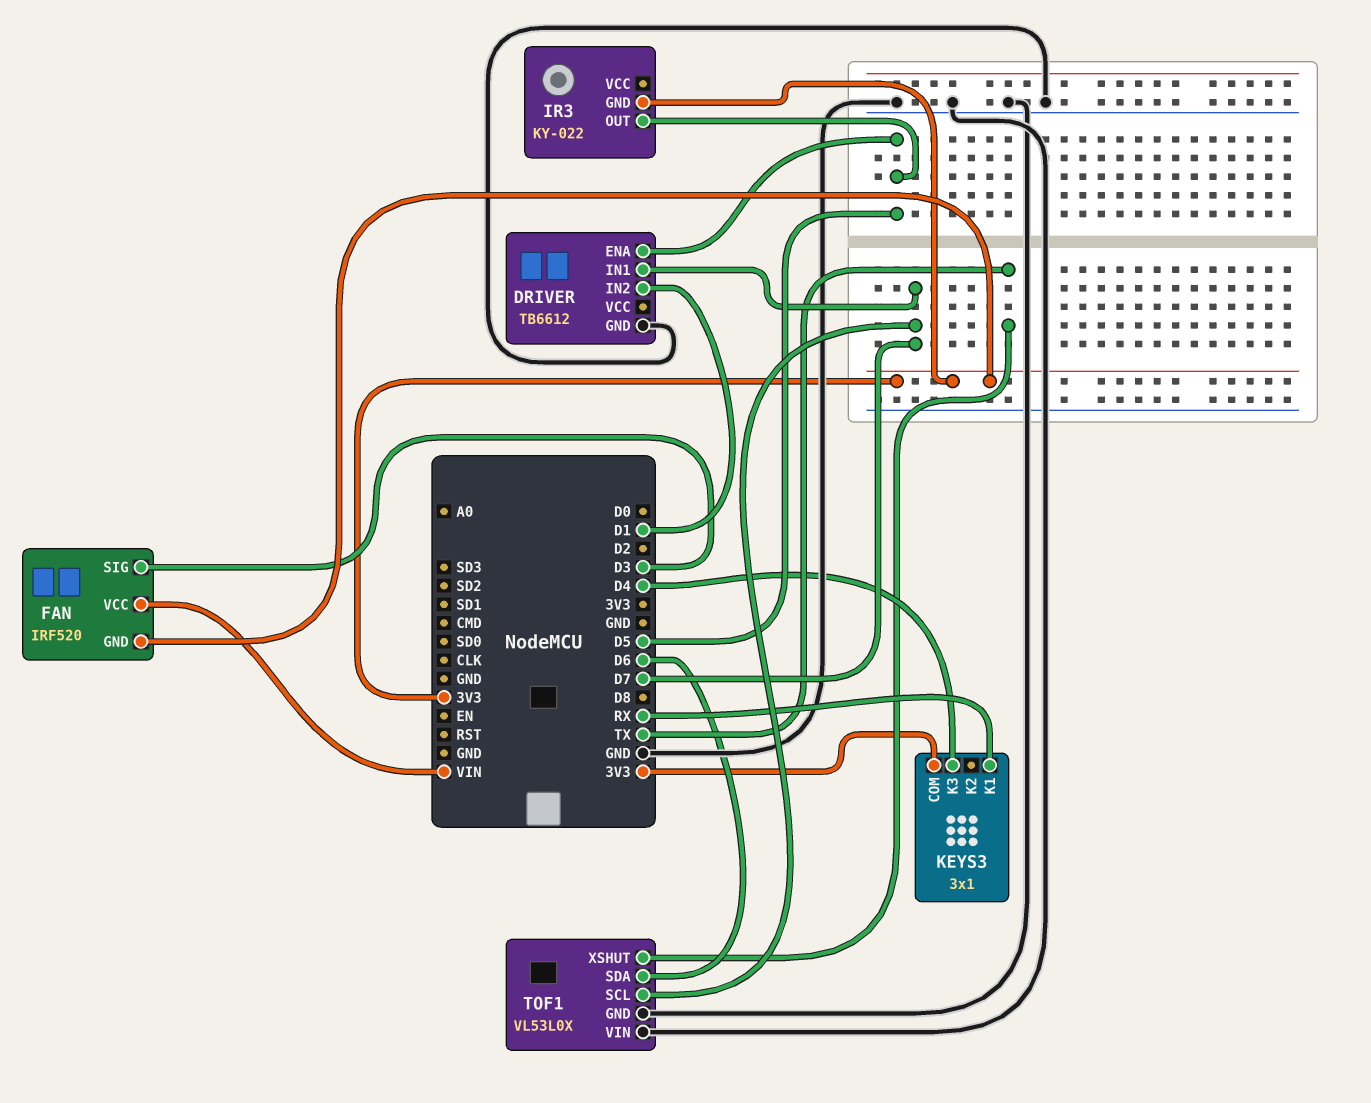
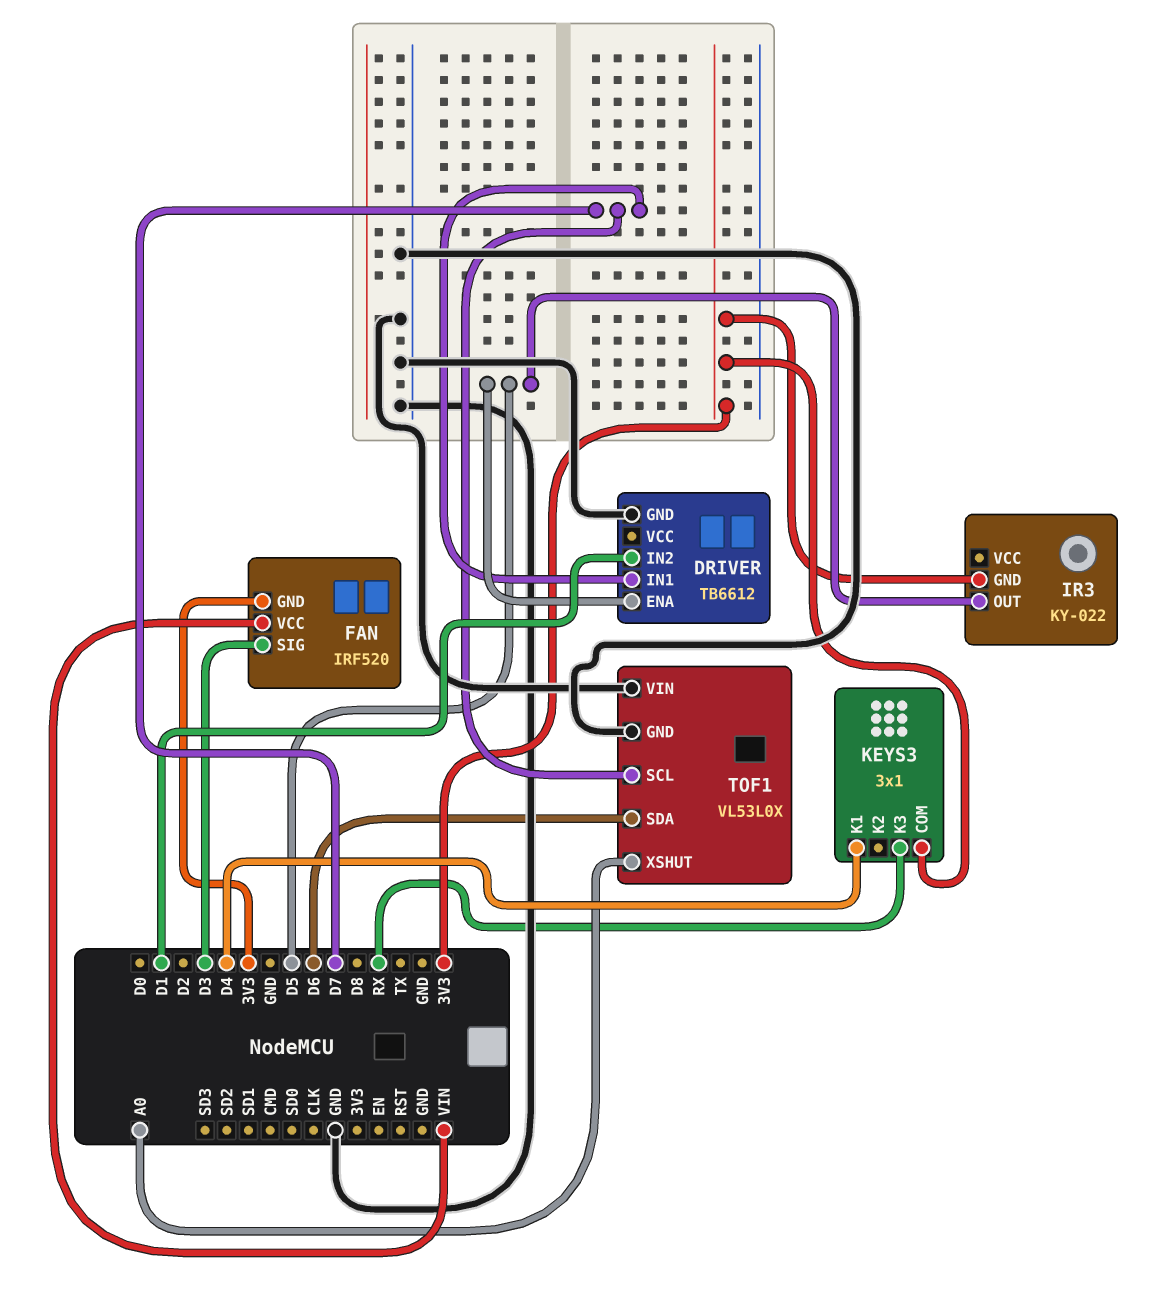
KEYS3 pin K1: RX -> D4
KEYS3 pin K3: D4 -> RX
TOF1 pin XSHUT: TX -> A0

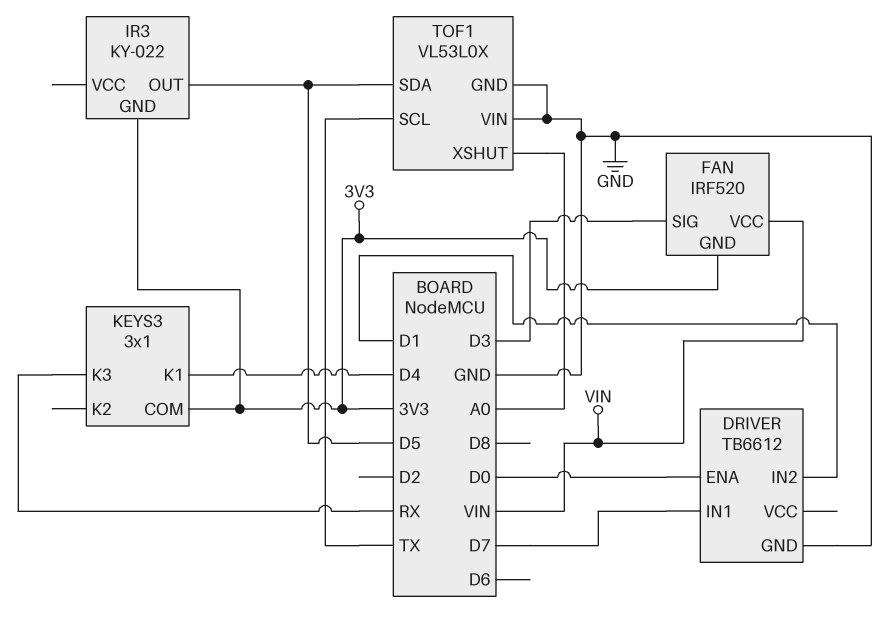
DRIVER pin ENA: D5 -> D0
TOF1 pin SCL: D7 -> TX
TOF1 pin SDA: D6 -> D5

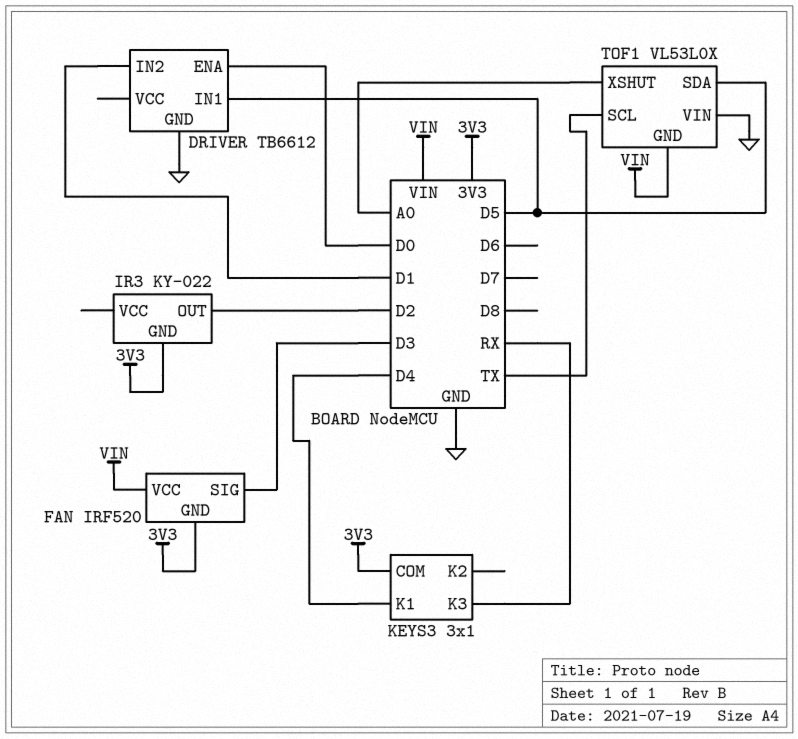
DRIVER pin IN1: D7 -> D5
IR3 pin OUT: D5 -> D2
TOF1 pin GND: GND -> VIN

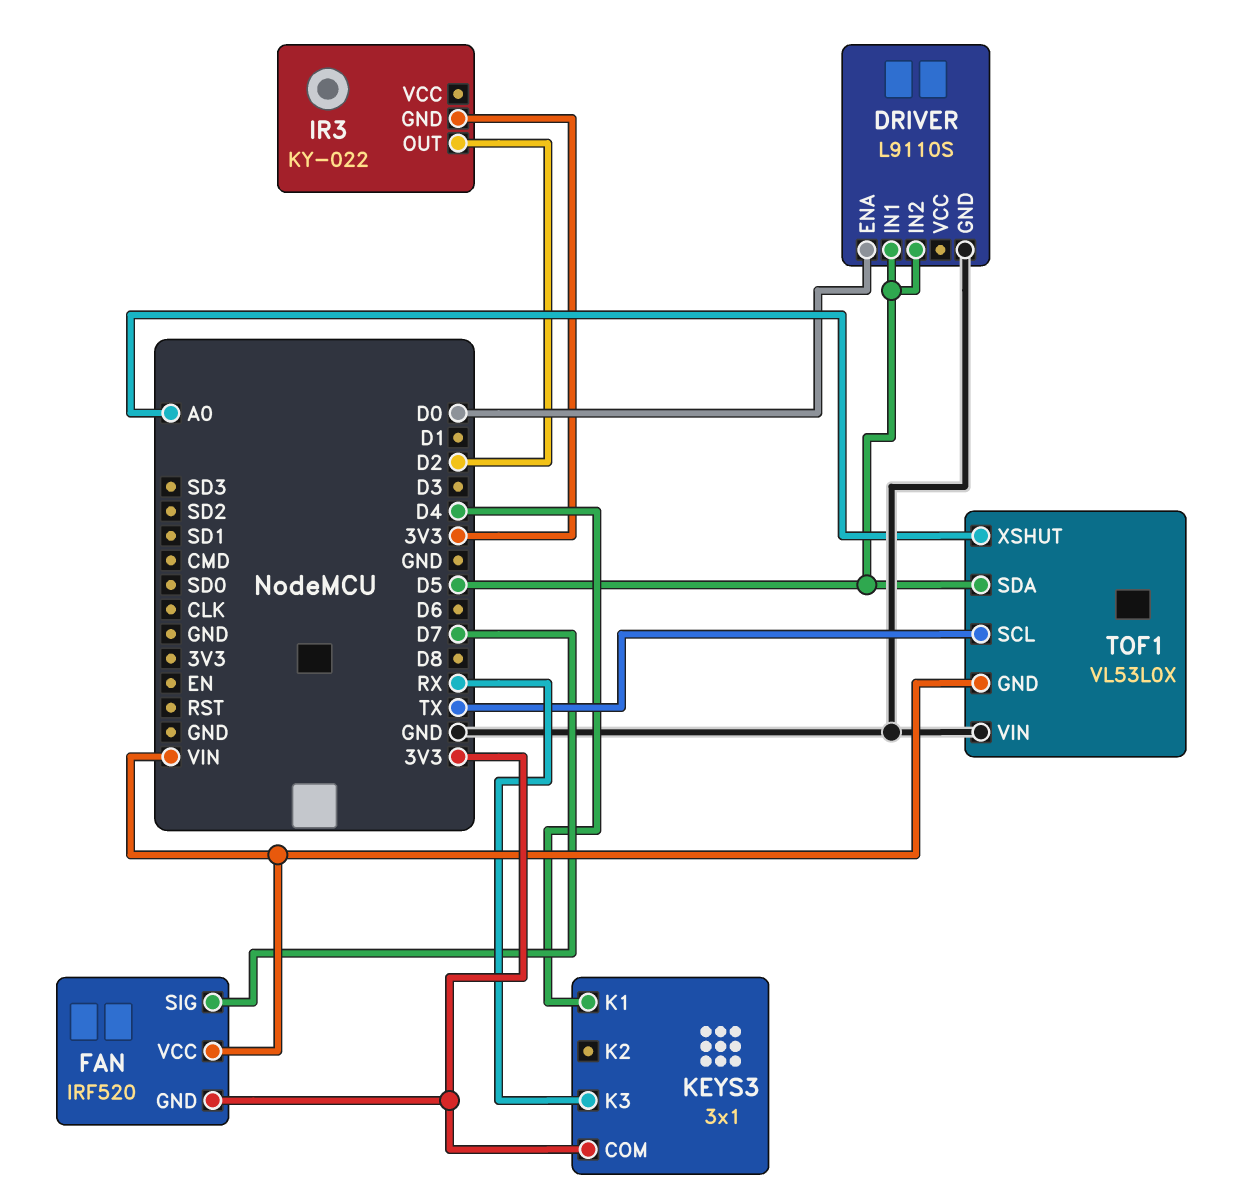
DRIVER: TB6612 -> L9110S
DRIVER pin IN2: D1 -> D5
FAN pin SIG: D3 -> D7

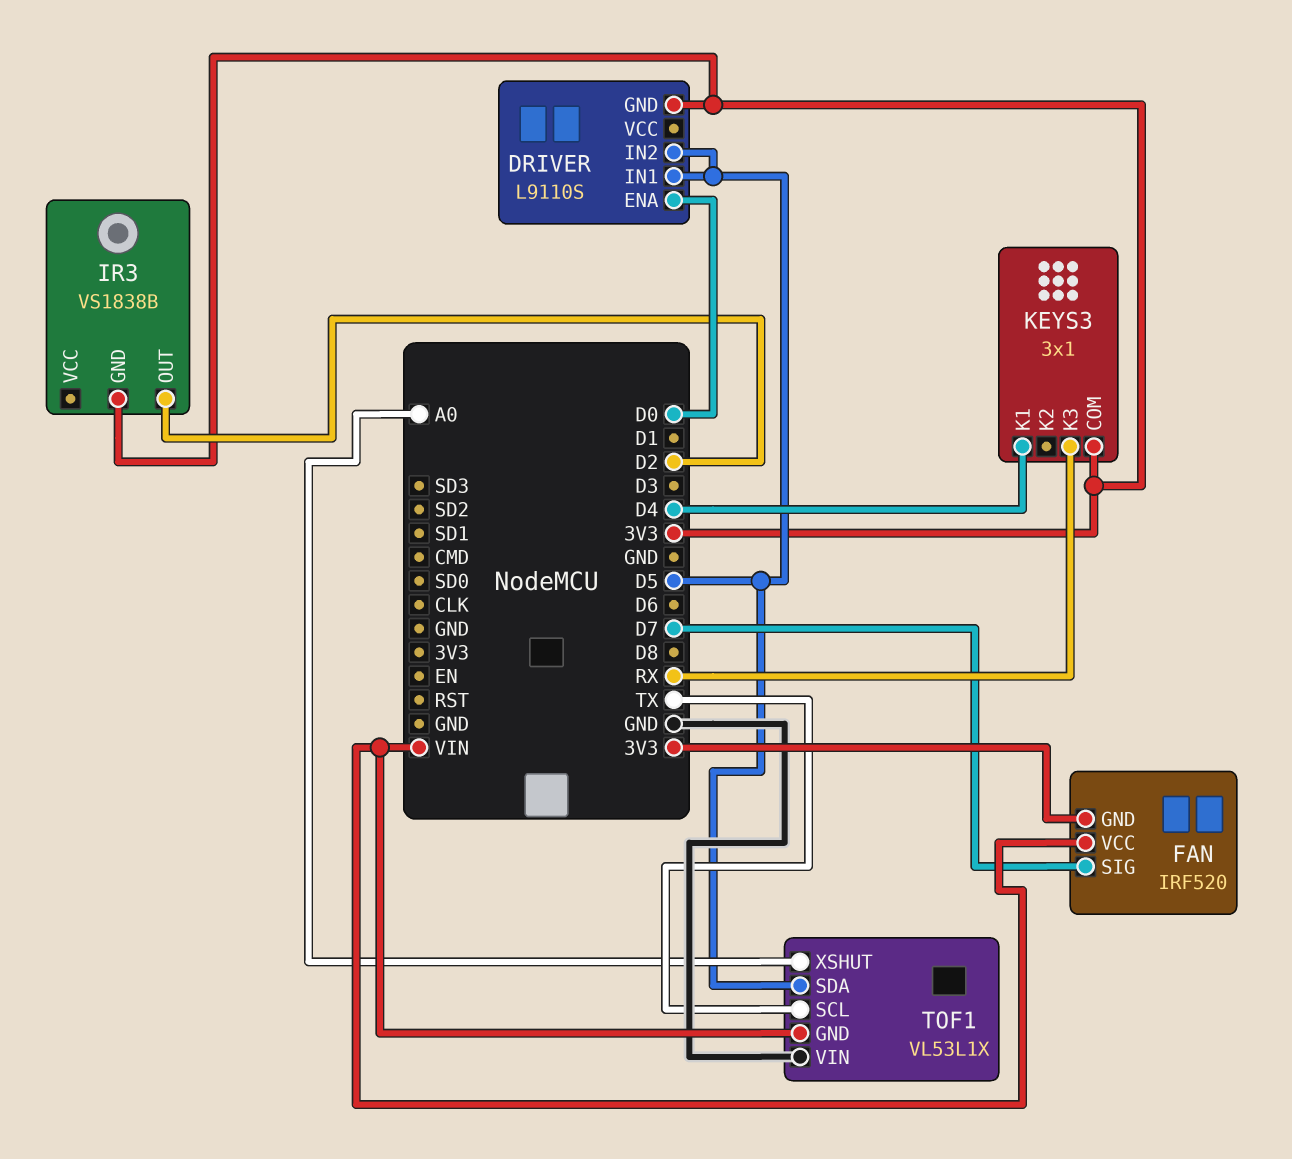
DRIVER pin GND: GND -> 3V3
IR3: KY-022 -> VS1838B
TOF1: VL53L0X -> VL53L1X

